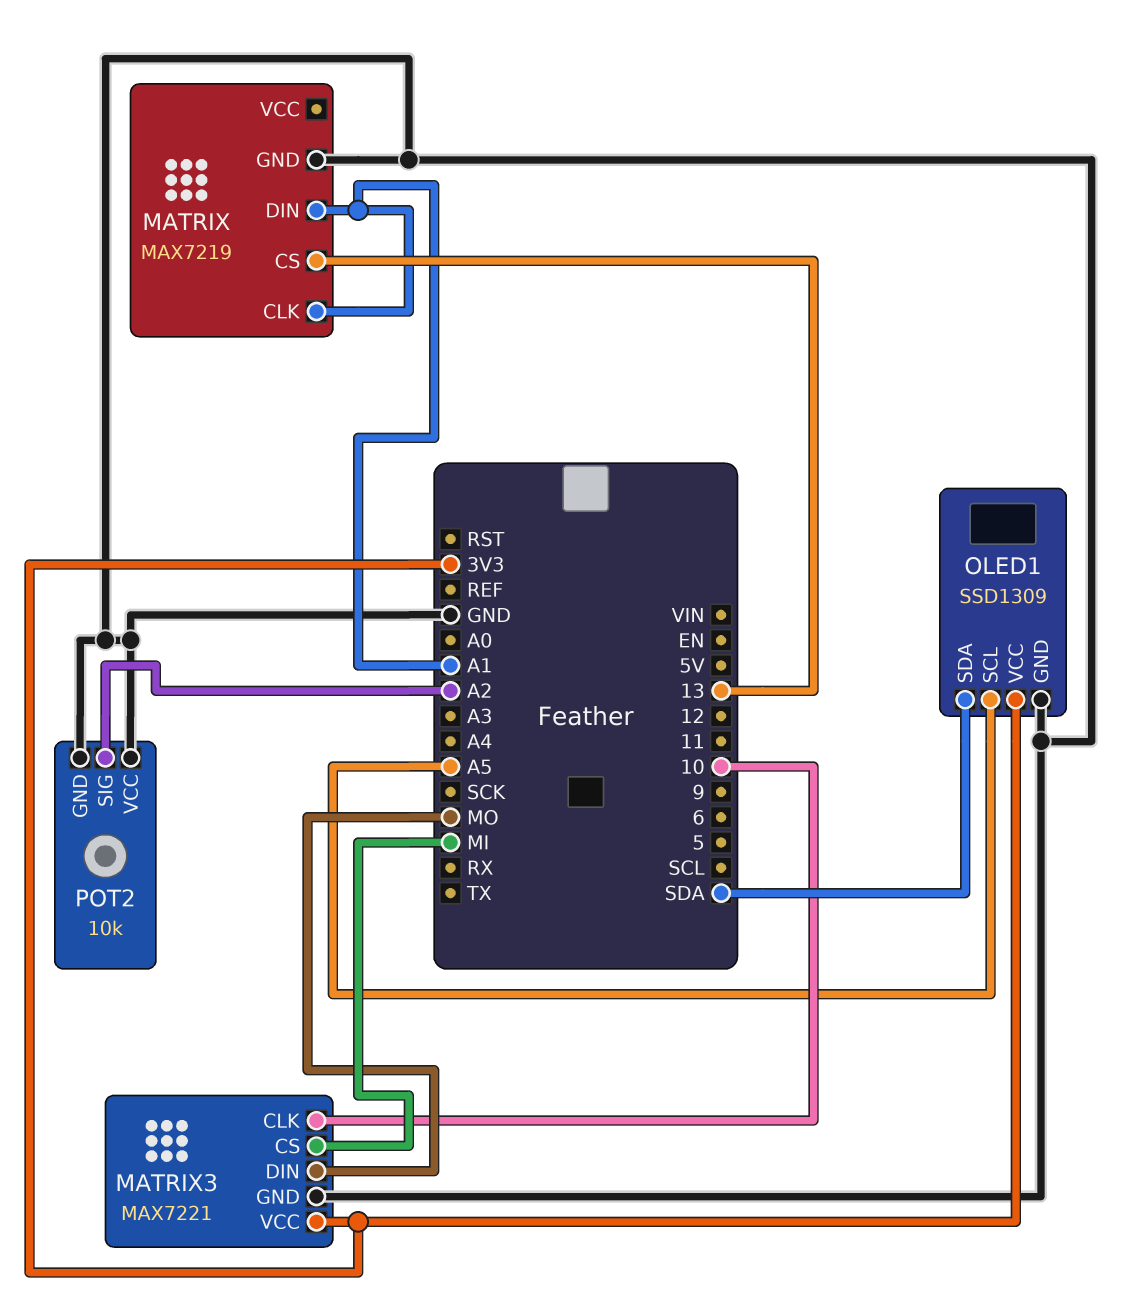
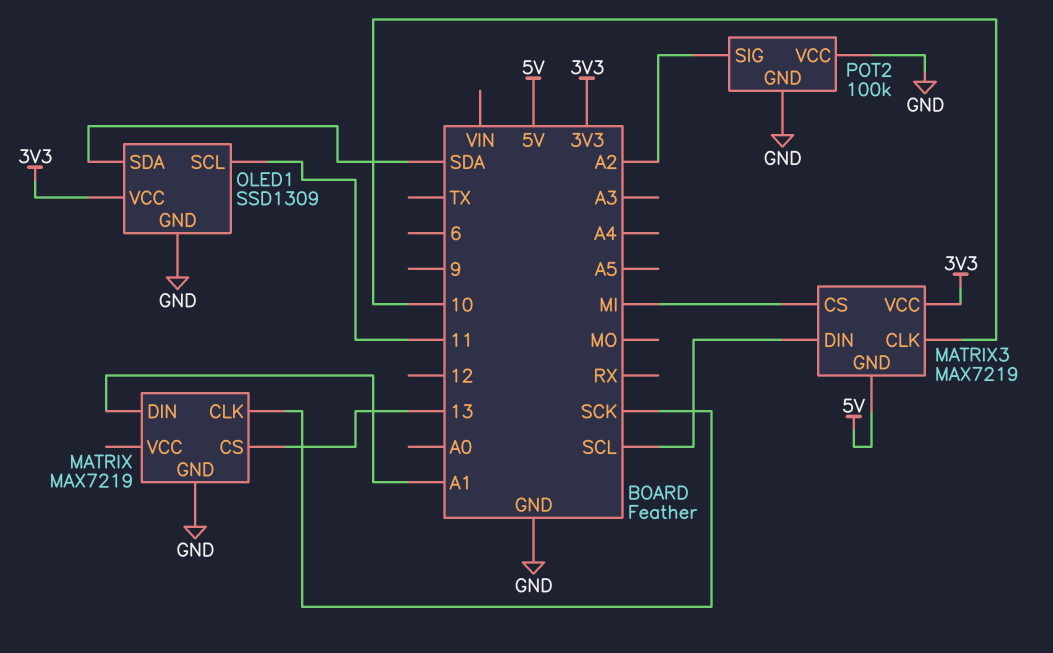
MATRIX pin CLK: A1 -> SCK
MATRIX3: MAX7221 -> MAX7219
MATRIX3 pin DIN: MO -> SCL
MATRIX3 pin GND: GND -> 5V
OLED1 pin SCL: A5 -> 11
POT2: 10k -> 100k

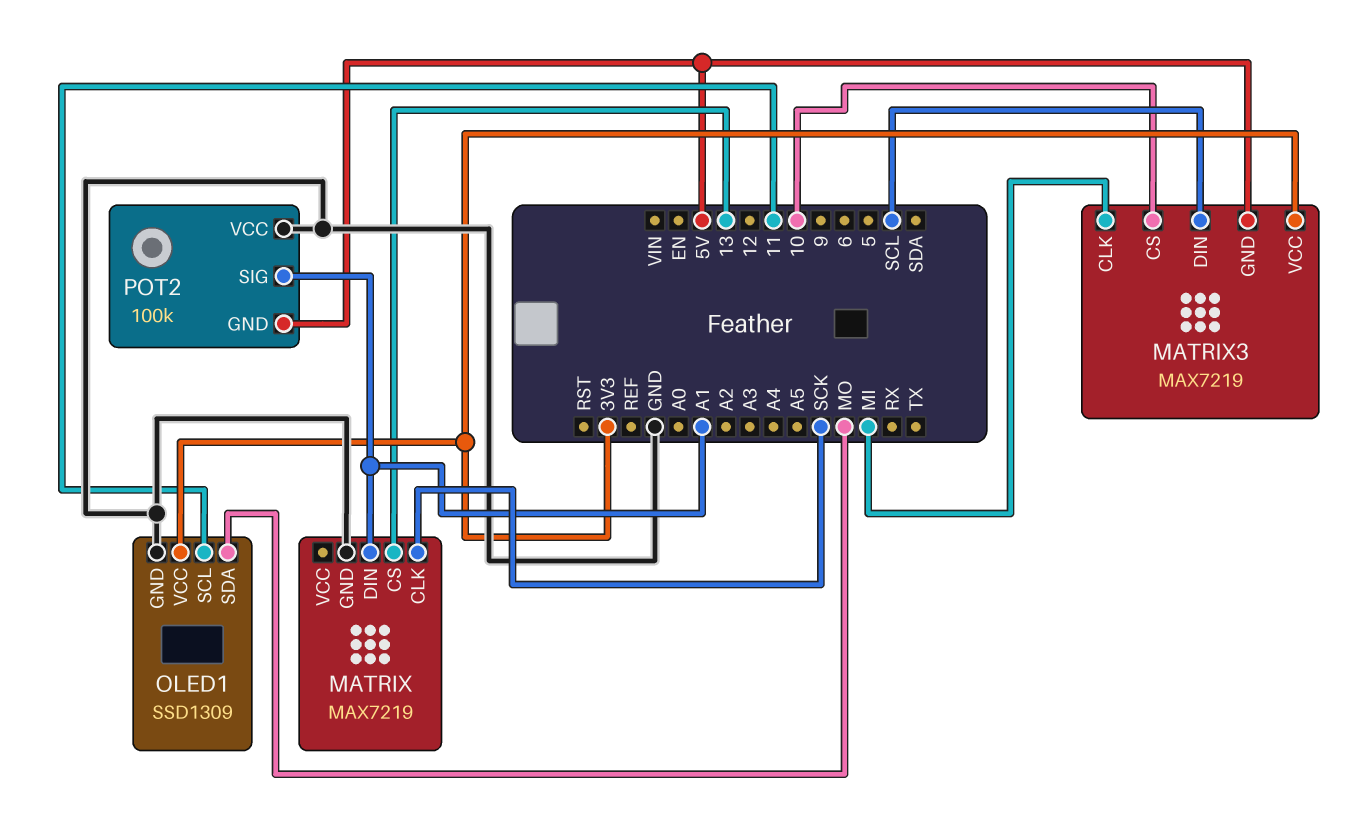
MATRIX3 pin CLK: 10 -> MI
MATRIX3 pin CS: MI -> 10
OLED1 pin SDA: SDA -> MO
POT2 pin GND: GND -> 5V
POT2 pin SIG: A2 -> A1

